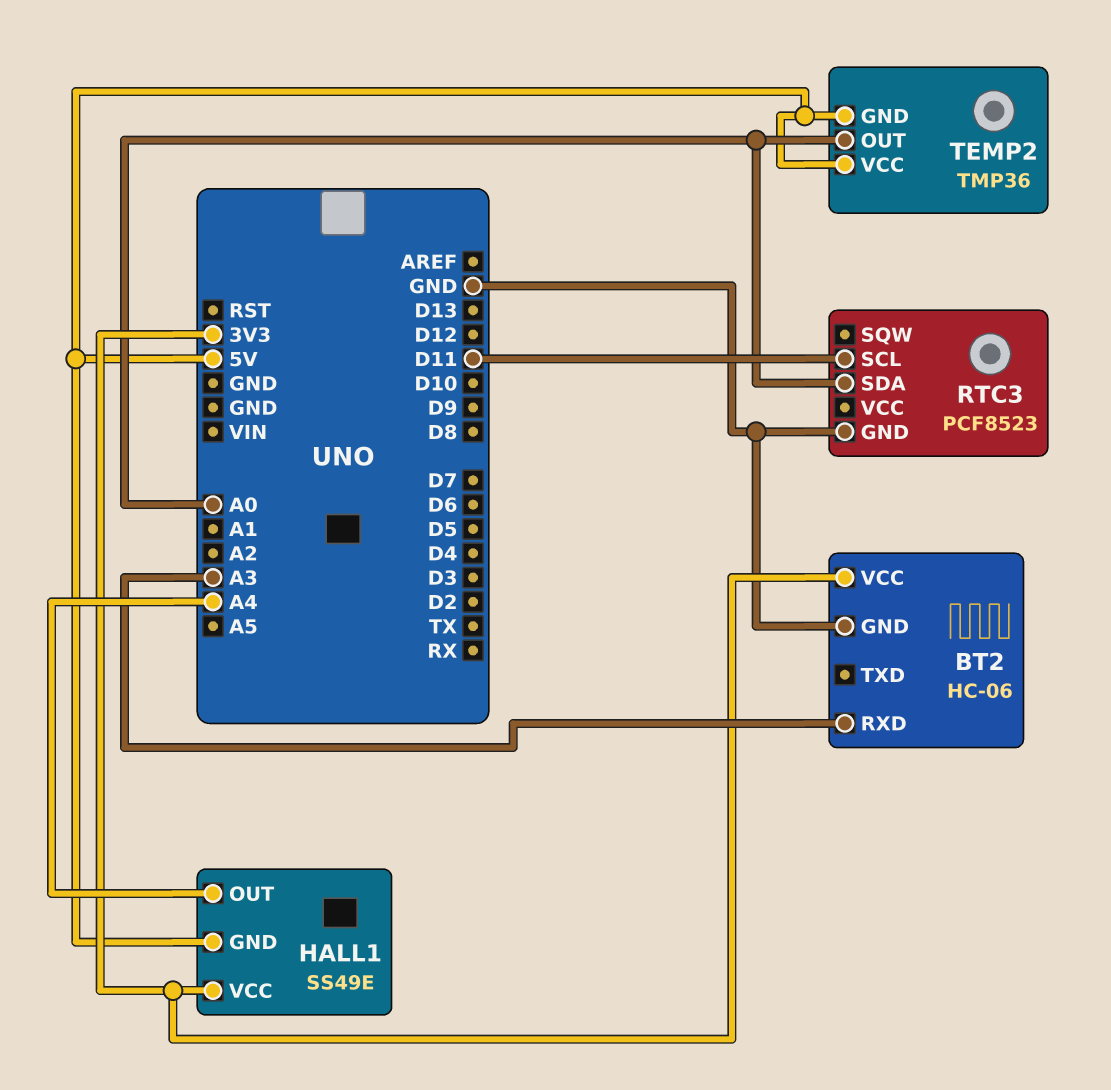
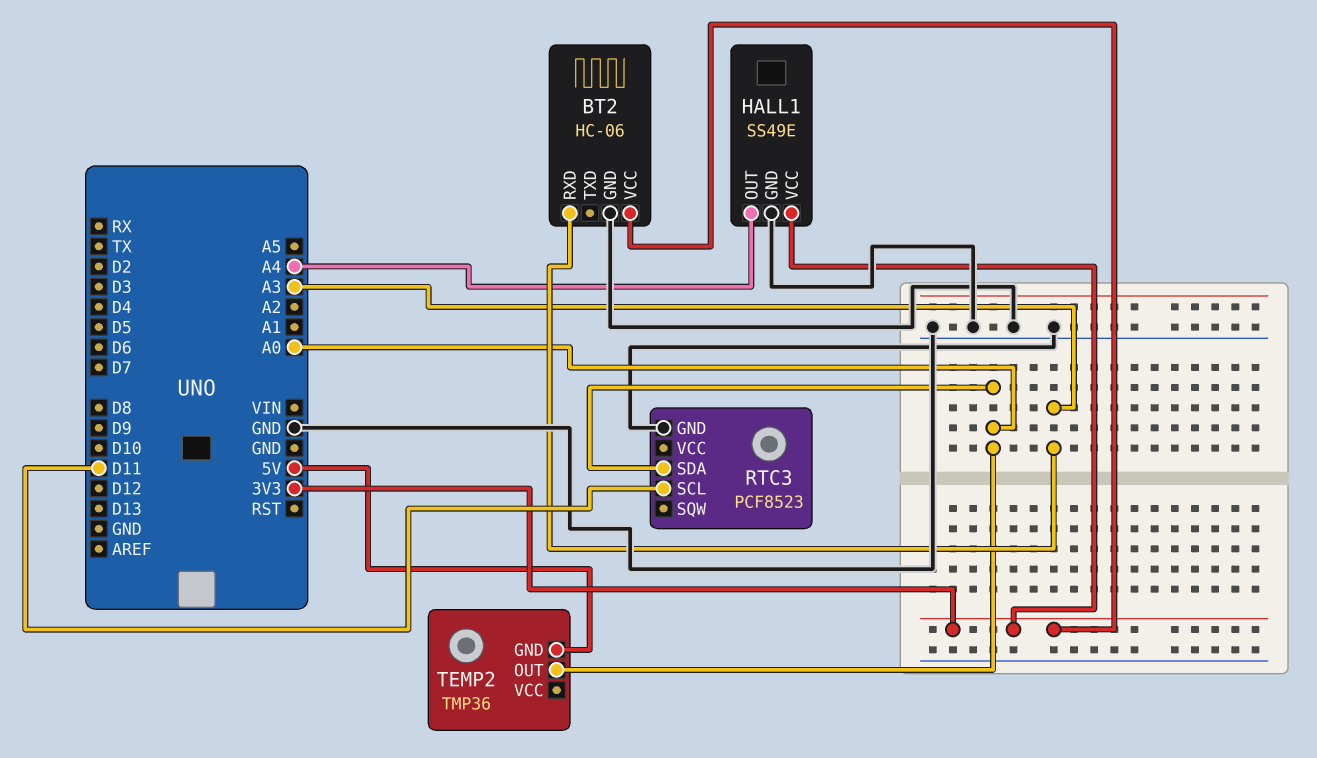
HALL1 pin GND: 5V -> GND
TEMP2 pin VCC: 5V -> none

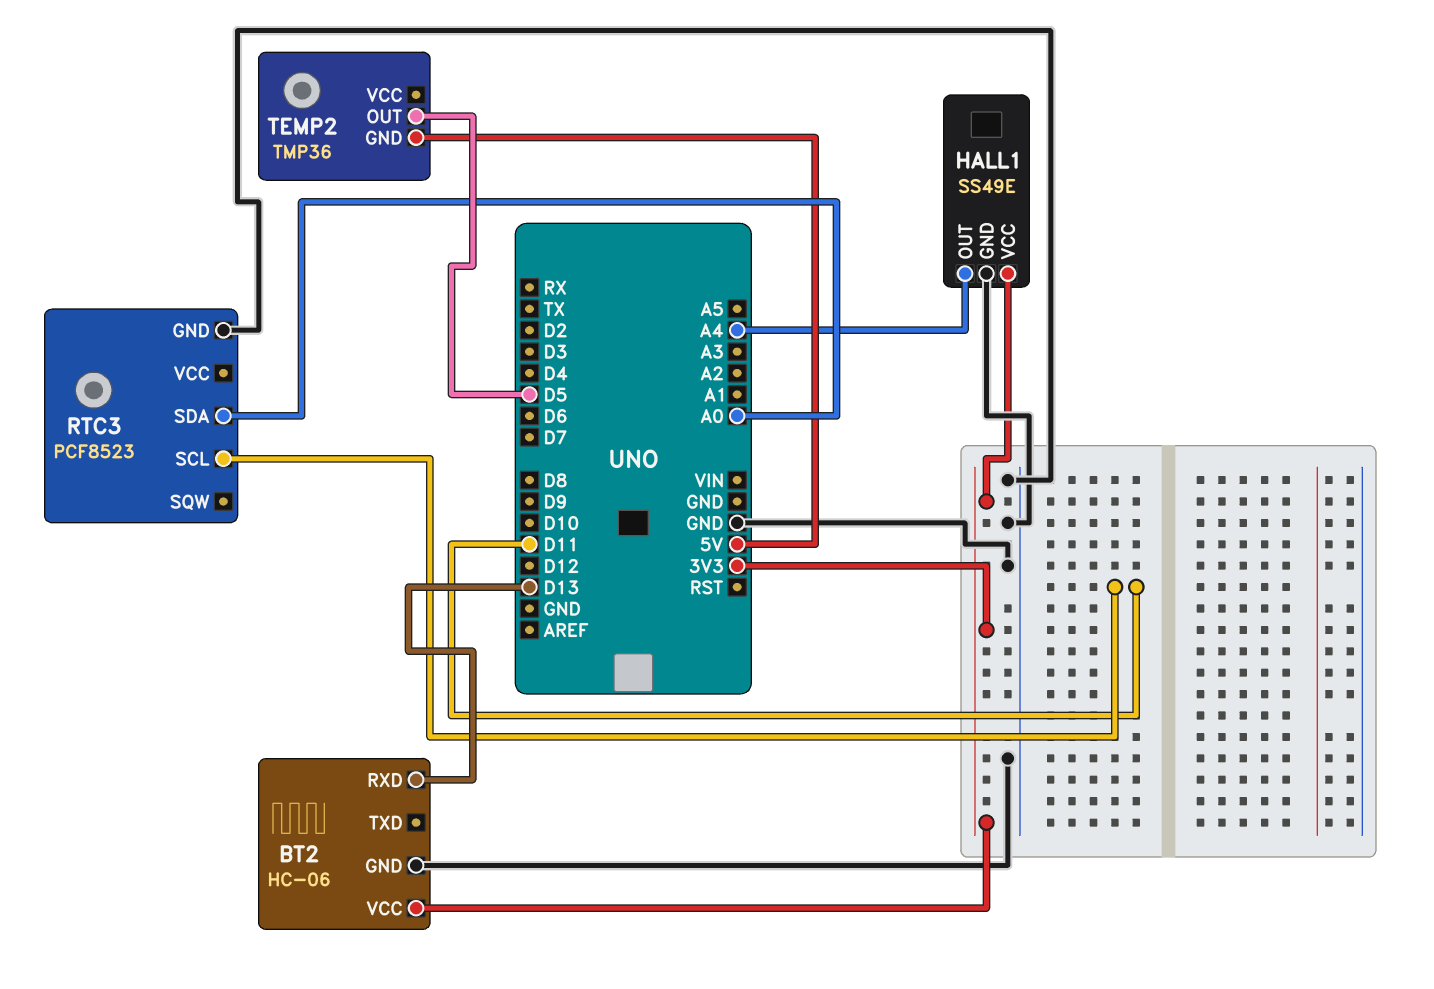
BT2 pin RXD: A3 -> D13
TEMP2 pin OUT: A0 -> D5

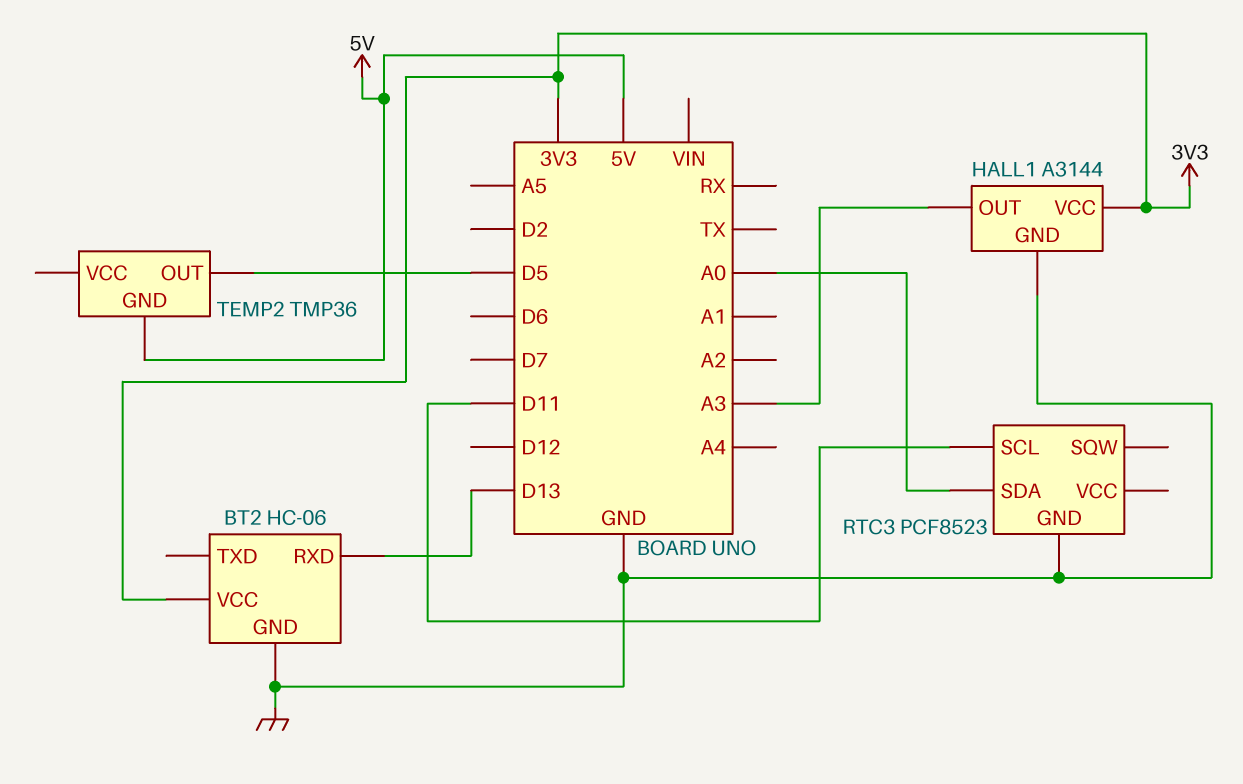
HALL1: SS49E -> A3144
HALL1 pin OUT: A4 -> A3

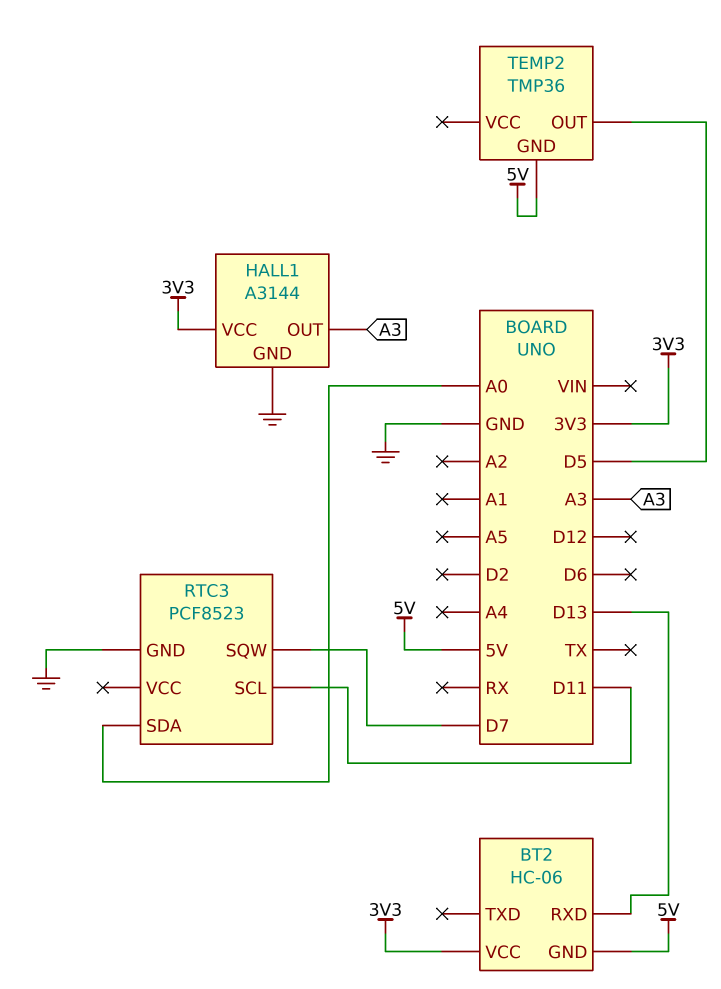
BT2 pin GND: GND -> 5V
RTC3 pin SQW: none -> D7

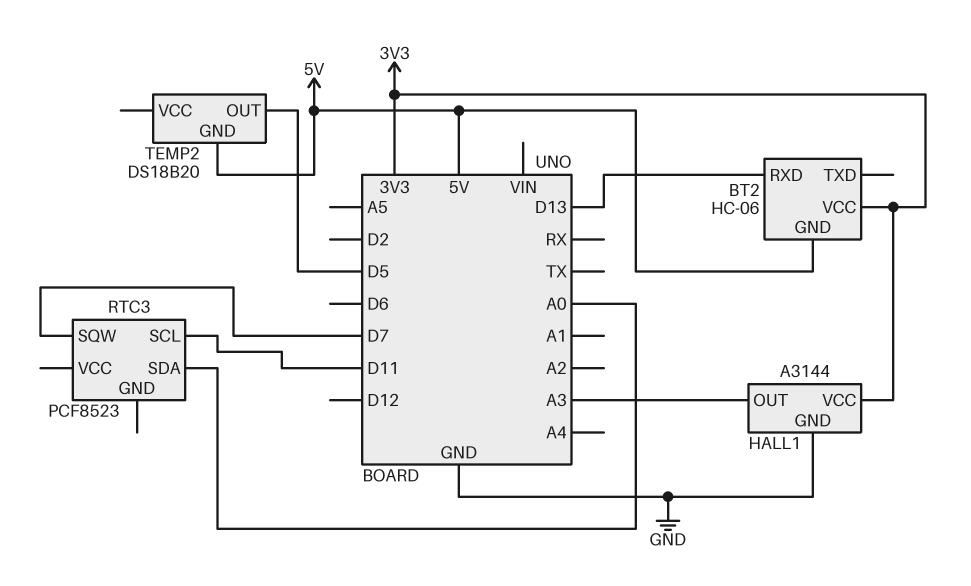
RTC3 pin GND: GND -> none
TEMP2: TMP36 -> DS18B20

